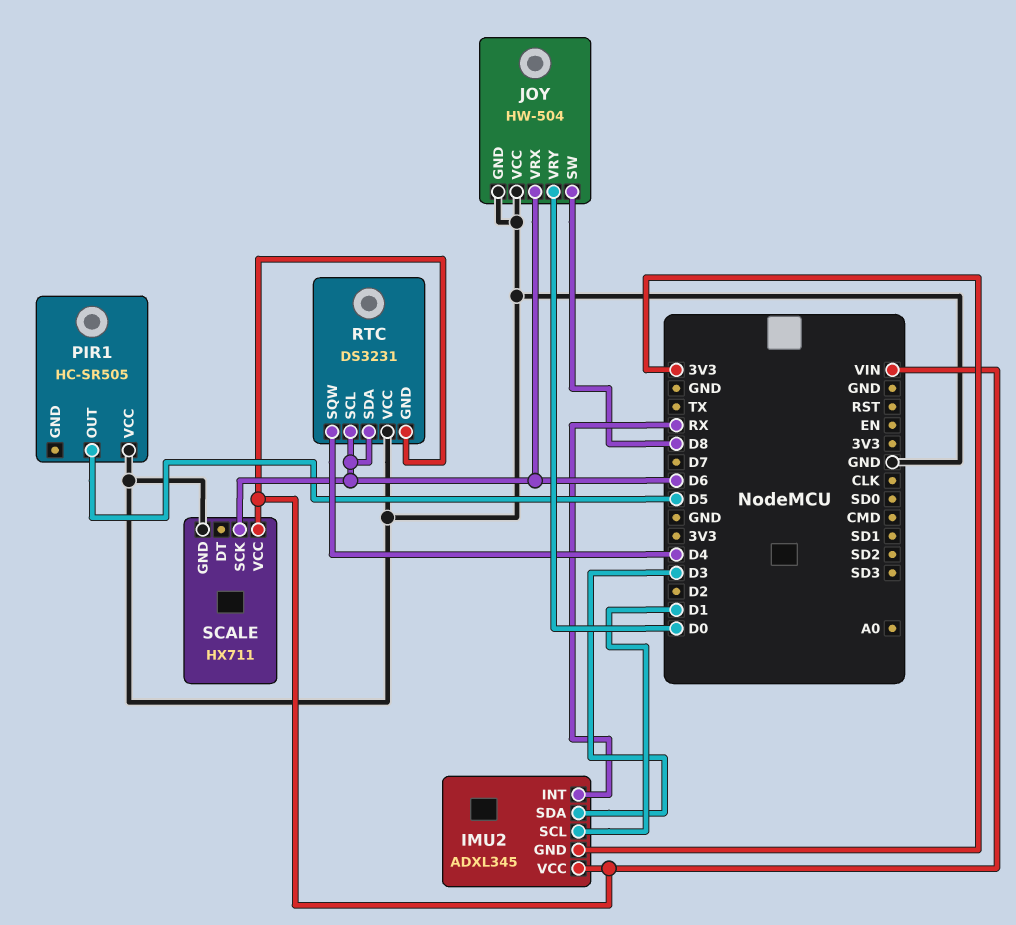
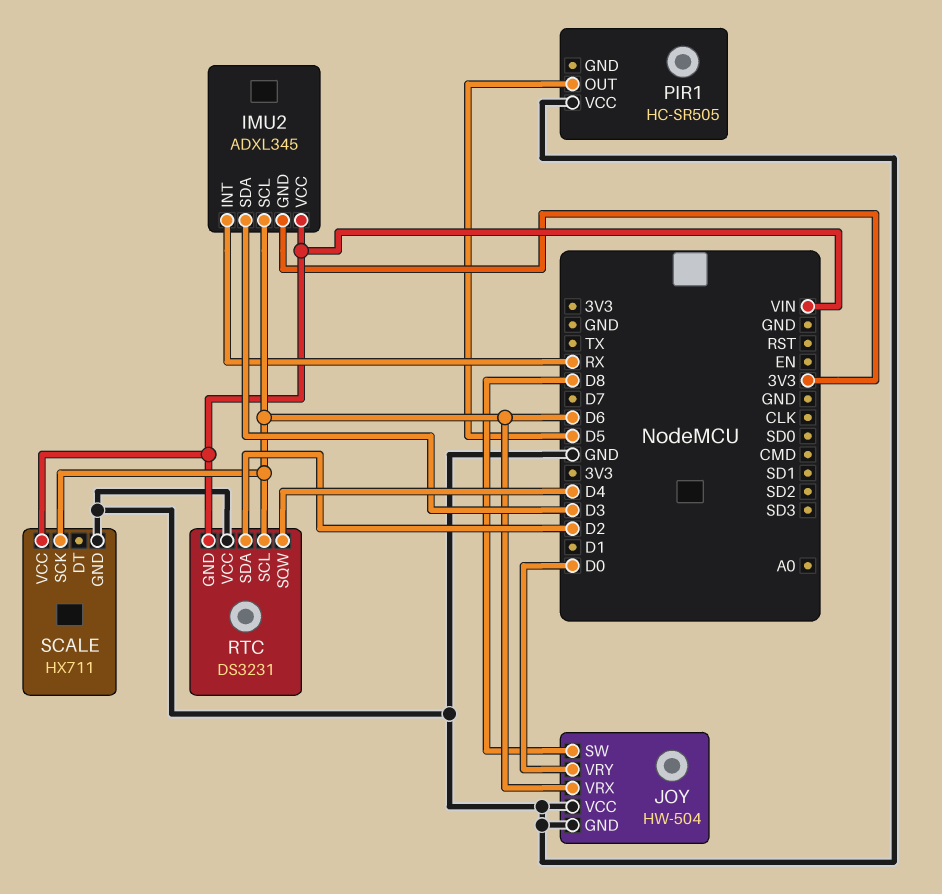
IMU2 pin SCL: D1 -> D6
RTC pin SDA: D6 -> D2

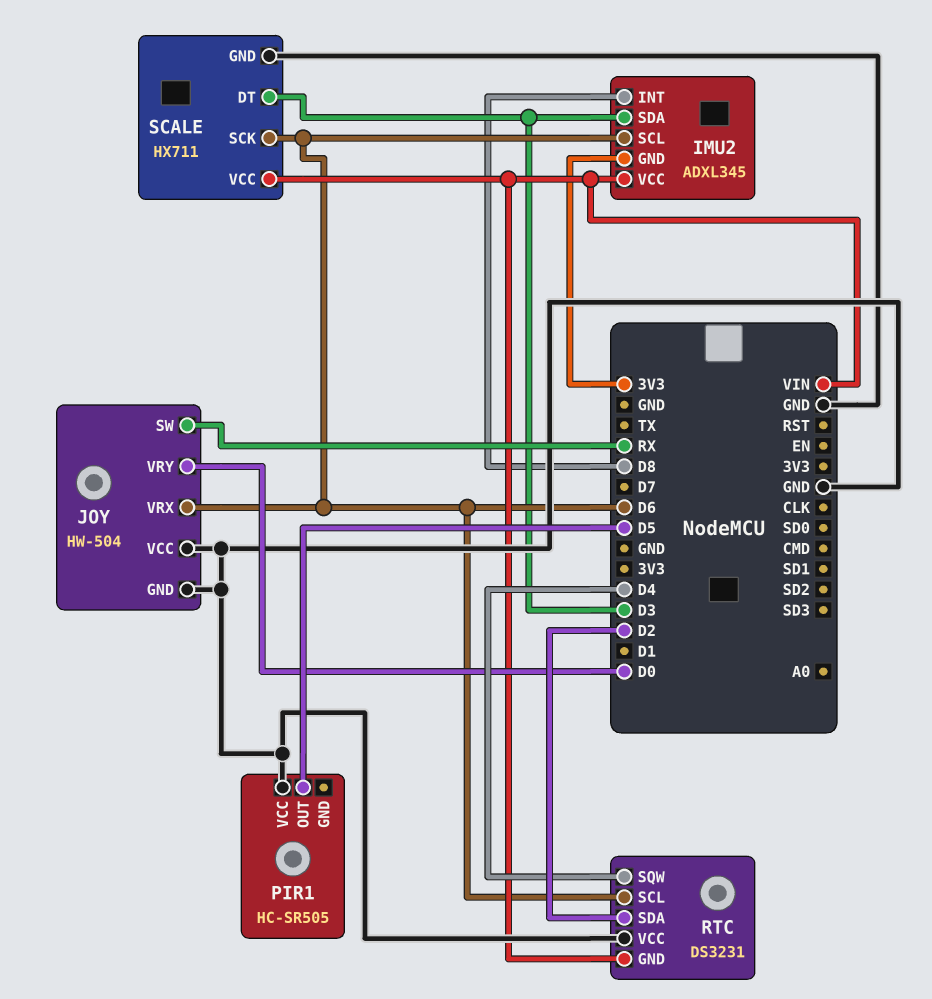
IMU2 pin INT: RX -> D8
JOY pin SW: D8 -> RX
SCALE pin DT: none -> D3

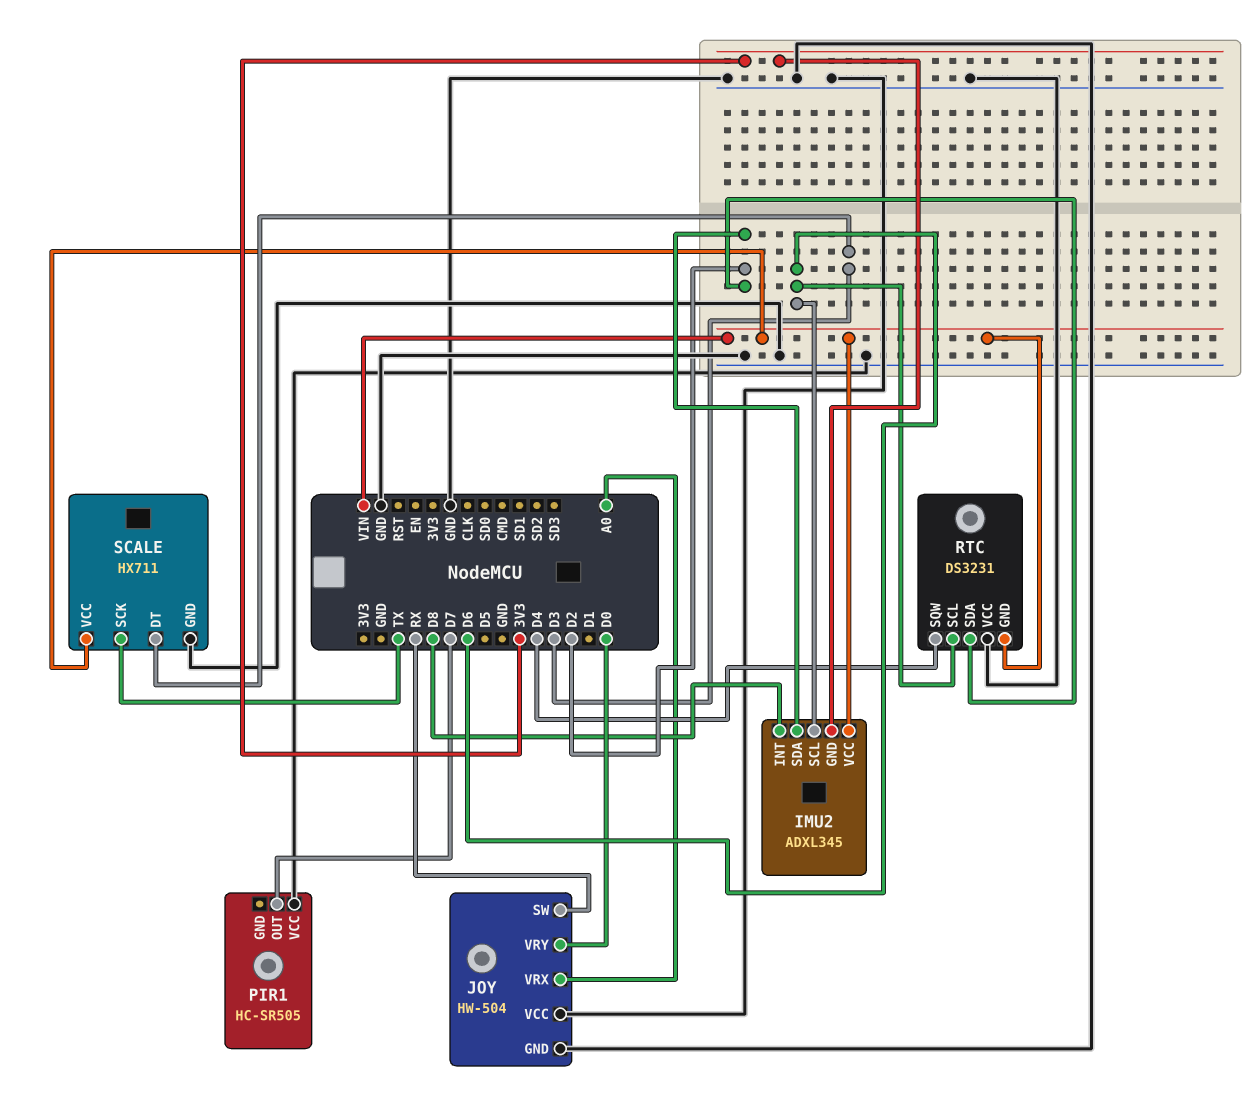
IMU2 pin SDA: D3 -> D2
JOY pin VRX: D6 -> A0
PIR1 pin OUT: D5 -> D7
SCALE pin SCK: D6 -> TX

